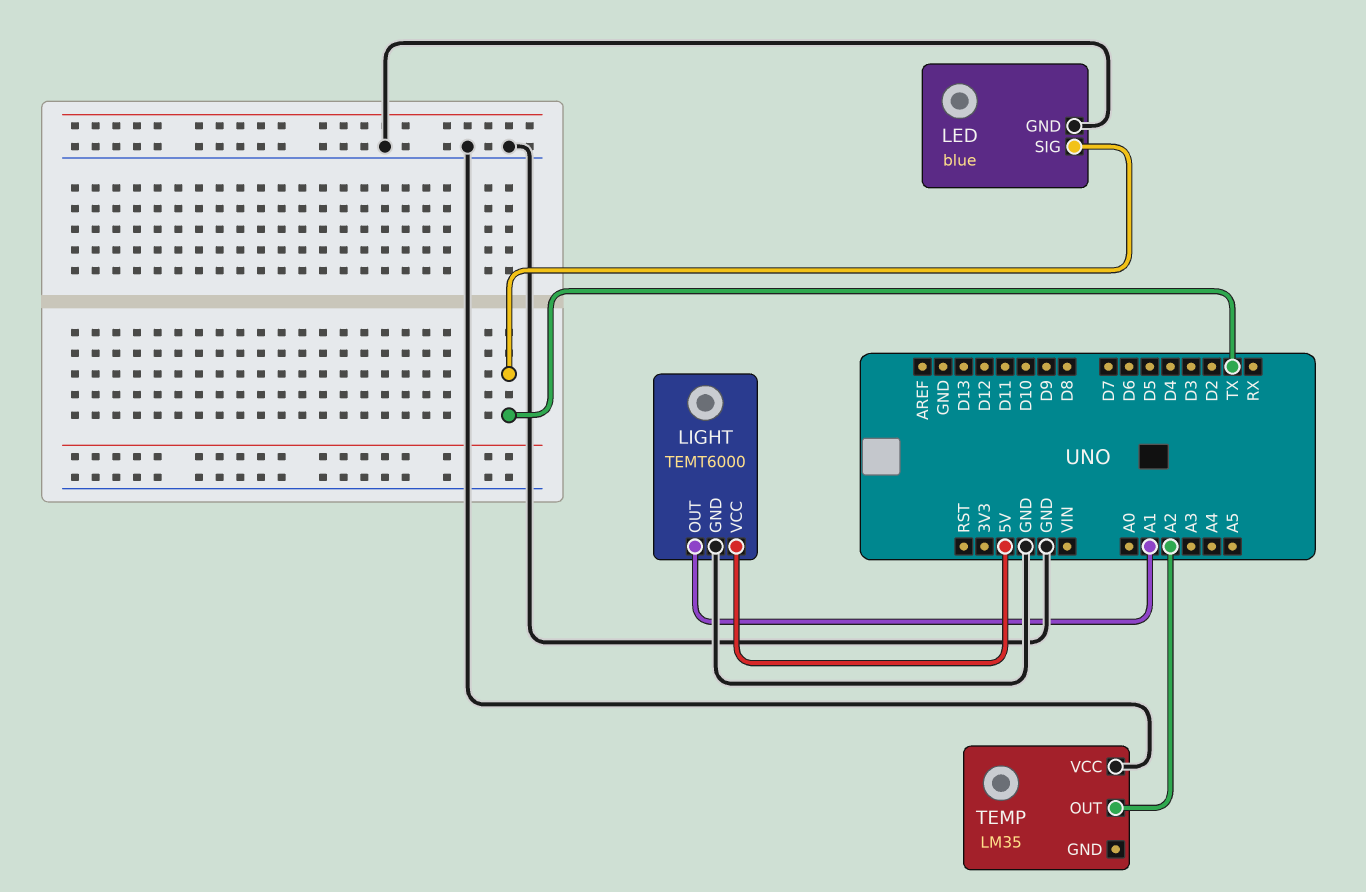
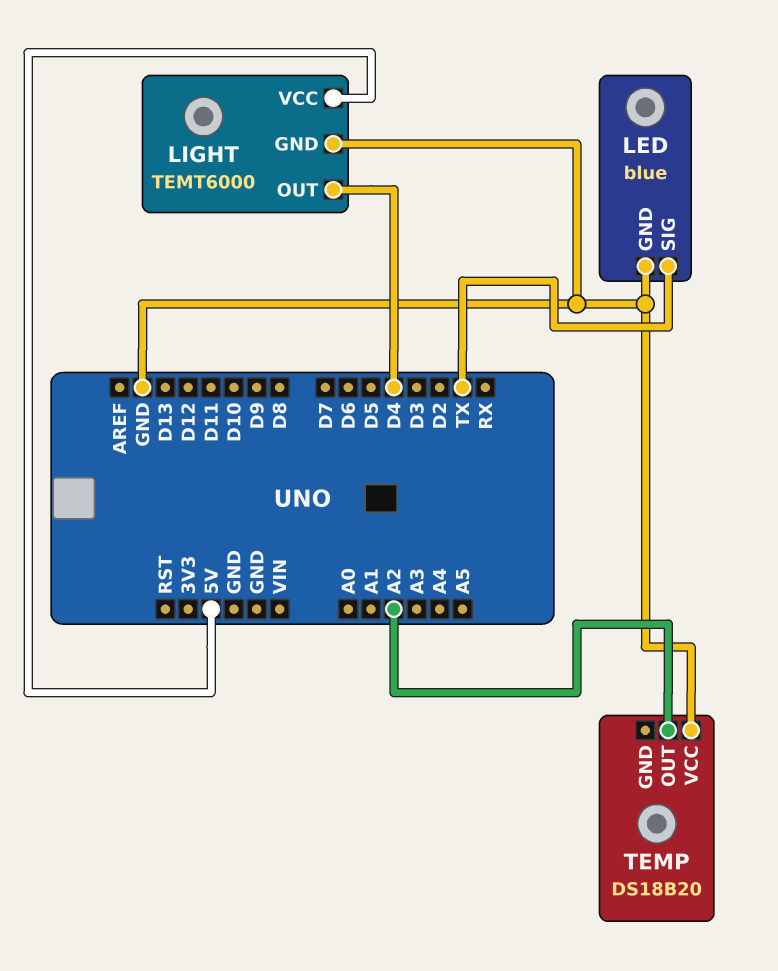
LIGHT pin OUT: A1 -> D4
TEMP: LM35 -> DS18B20

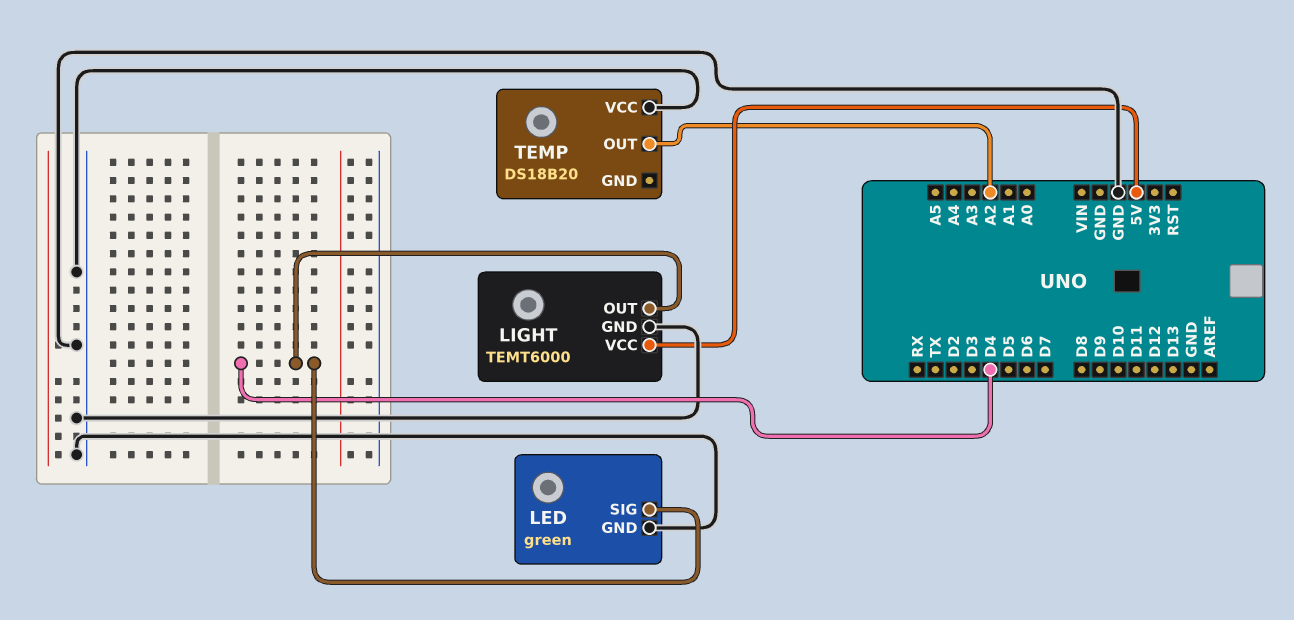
LED: blue -> green
LED pin SIG: TX -> D4

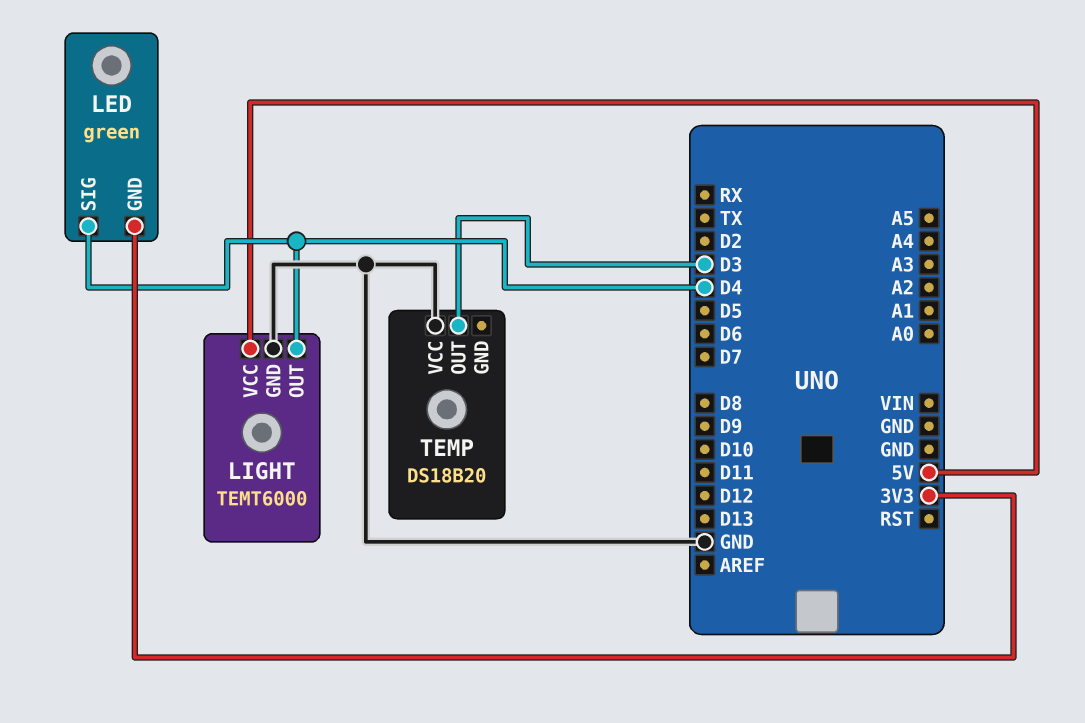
LED pin GND: GND -> 3V3
TEMP pin OUT: A2 -> D3

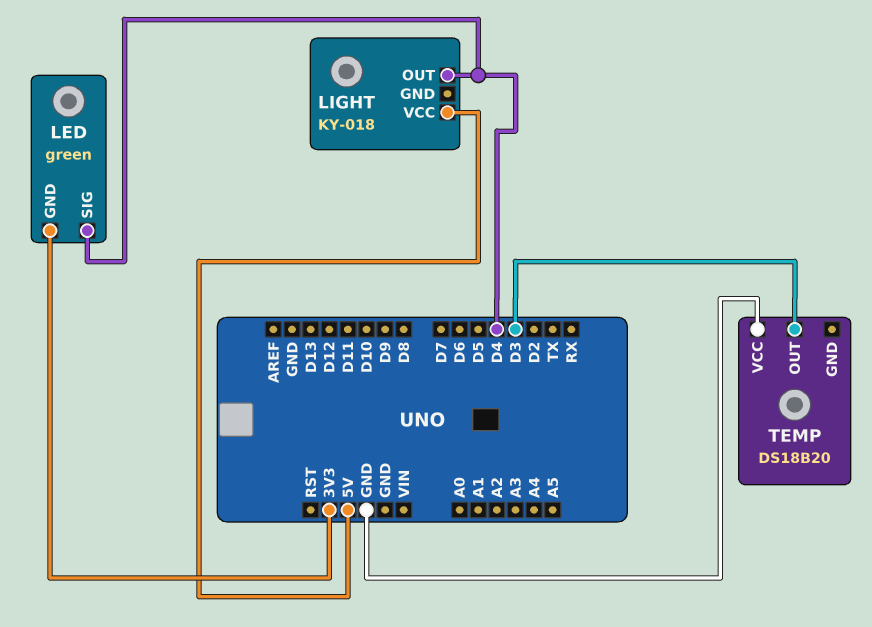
LIGHT: TEMT6000 -> KY-018
LIGHT pin GND: GND -> none

